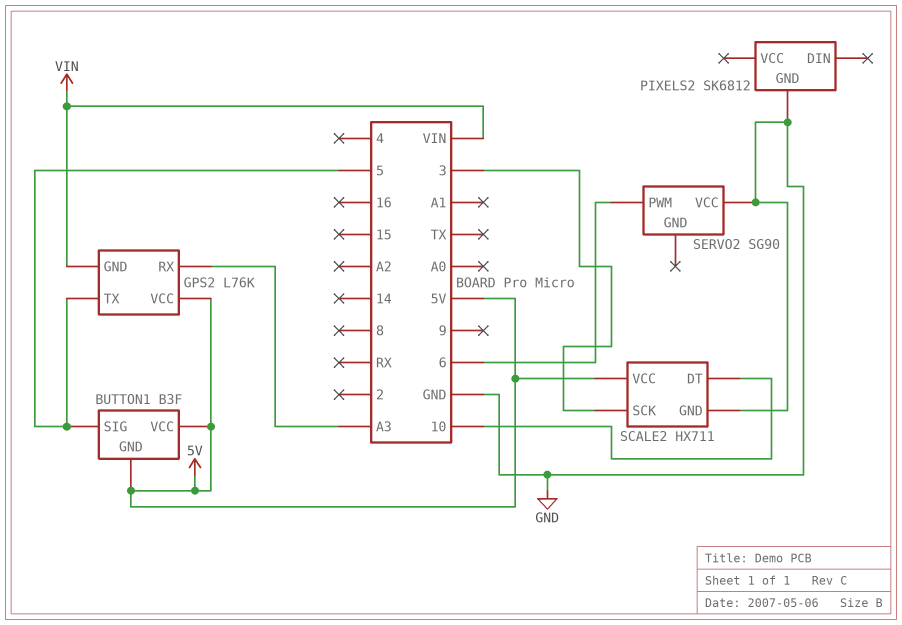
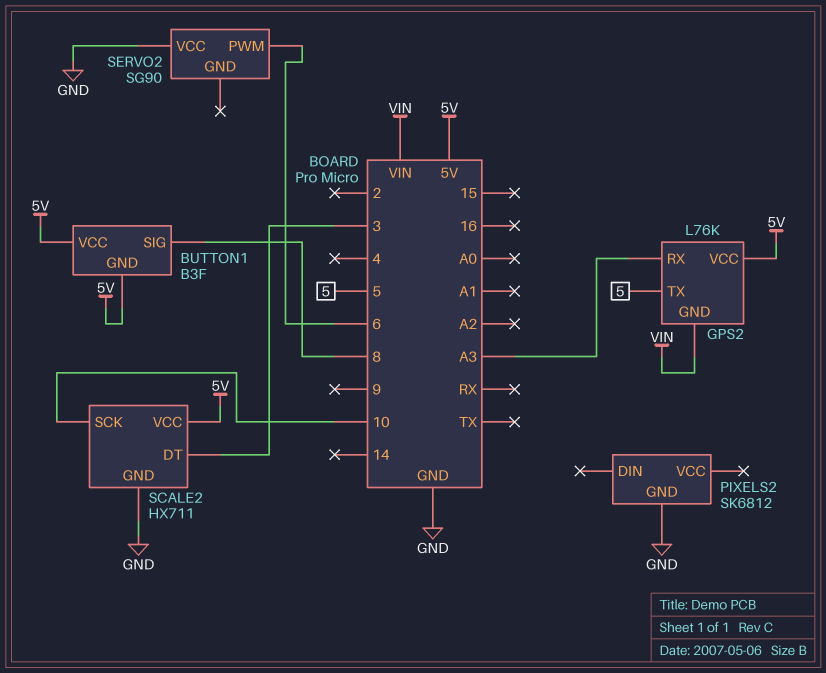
BUTTON1 pin SIG: 5 -> 8
SCALE2 pin DT: 10 -> 3
SCALE2 pin SCK: 3 -> 10

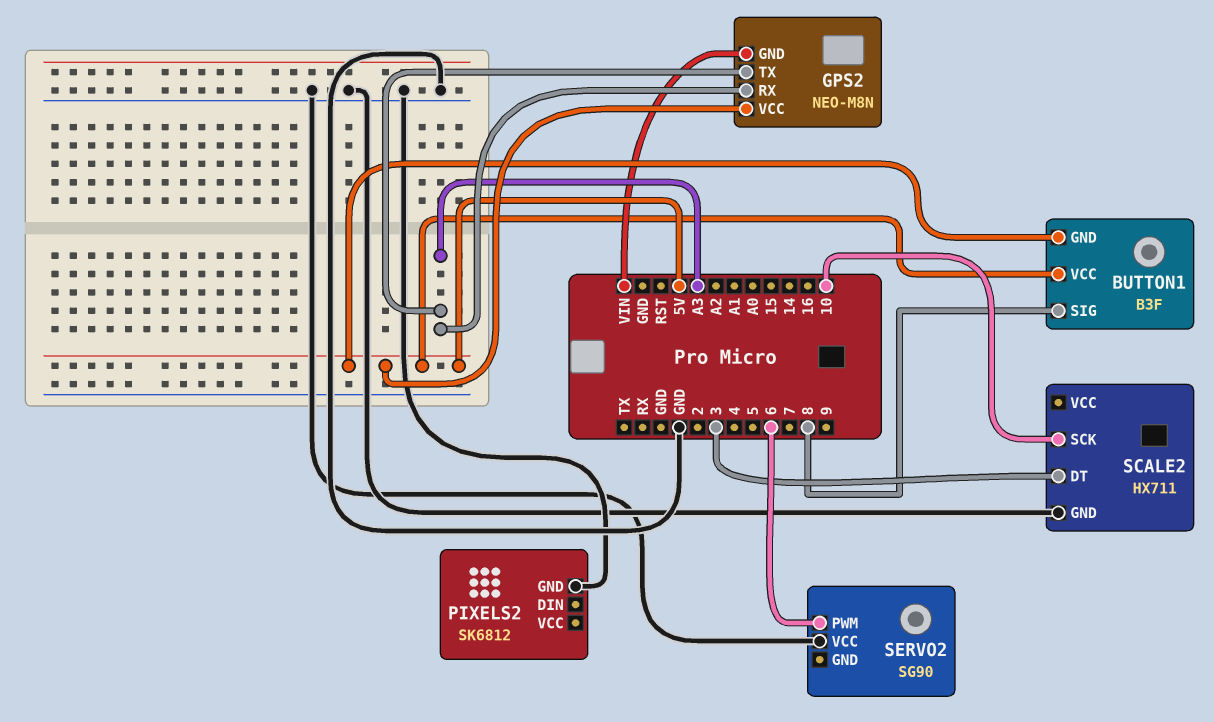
GPS2: L76K -> NEO-M8N
GPS2 pin TX: 5 -> A3
SCALE2 pin VCC: 5V -> none

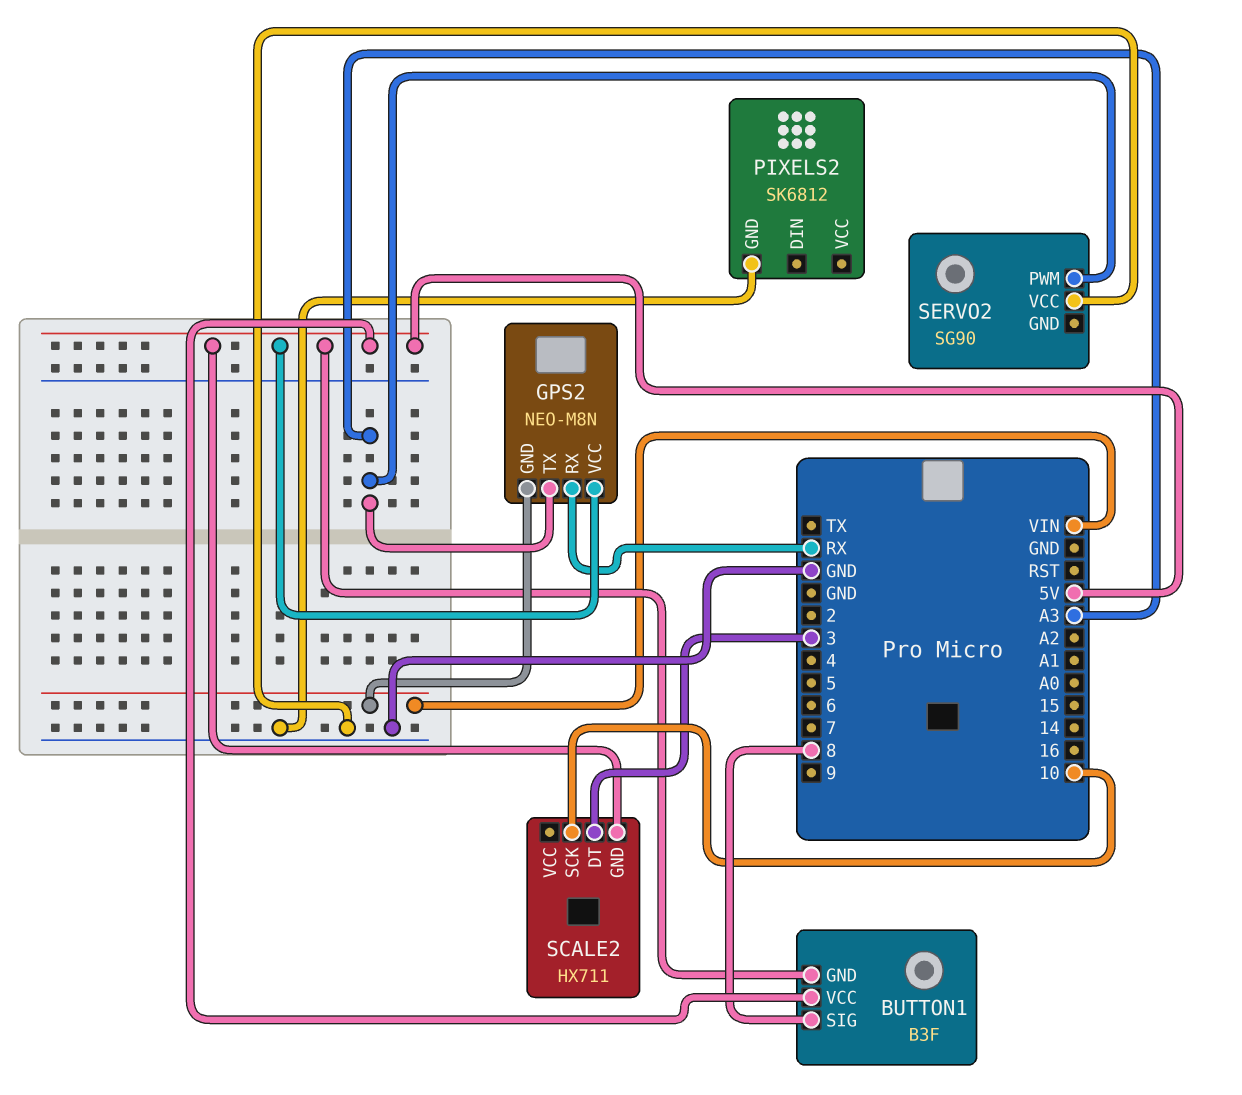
GPS2 pin RX: A3 -> RX
SCALE2 pin GND: GND -> 5V
SERVO2 pin PWM: 6 -> A3

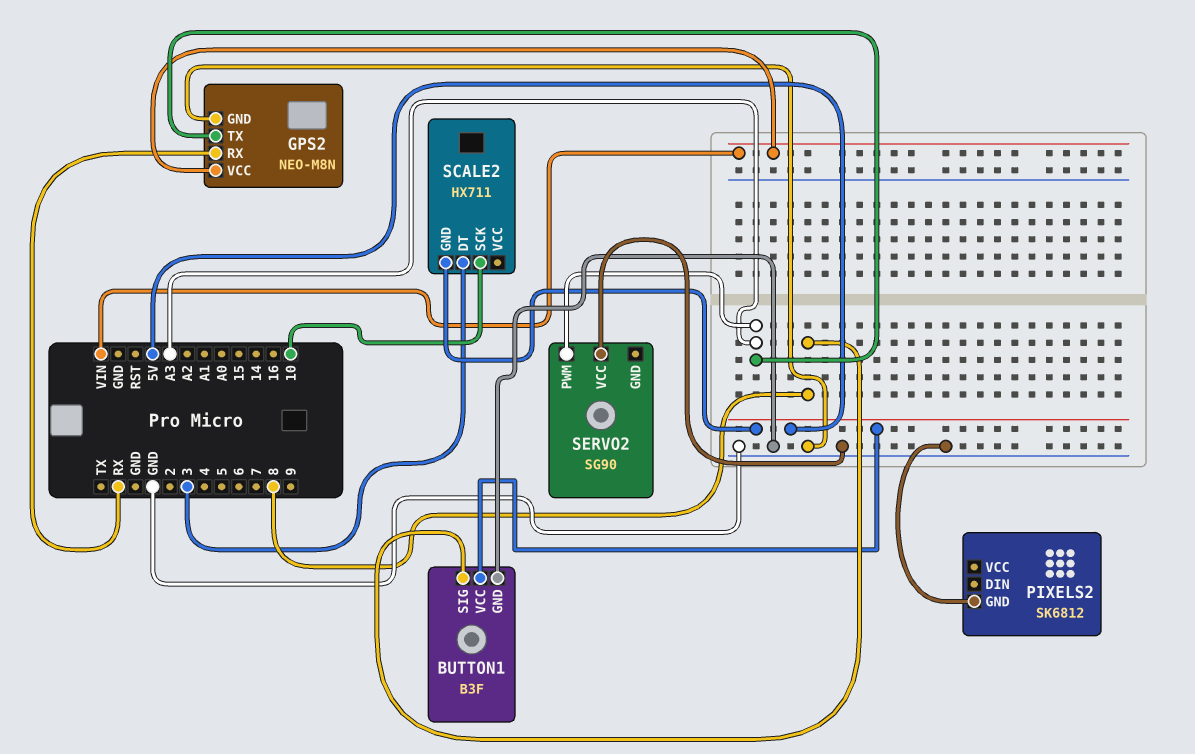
BUTTON1 pin GND: 5V -> GND
GPS2 pin GND: VIN -> GND
GPS2 pin VCC: 5V -> VIN

